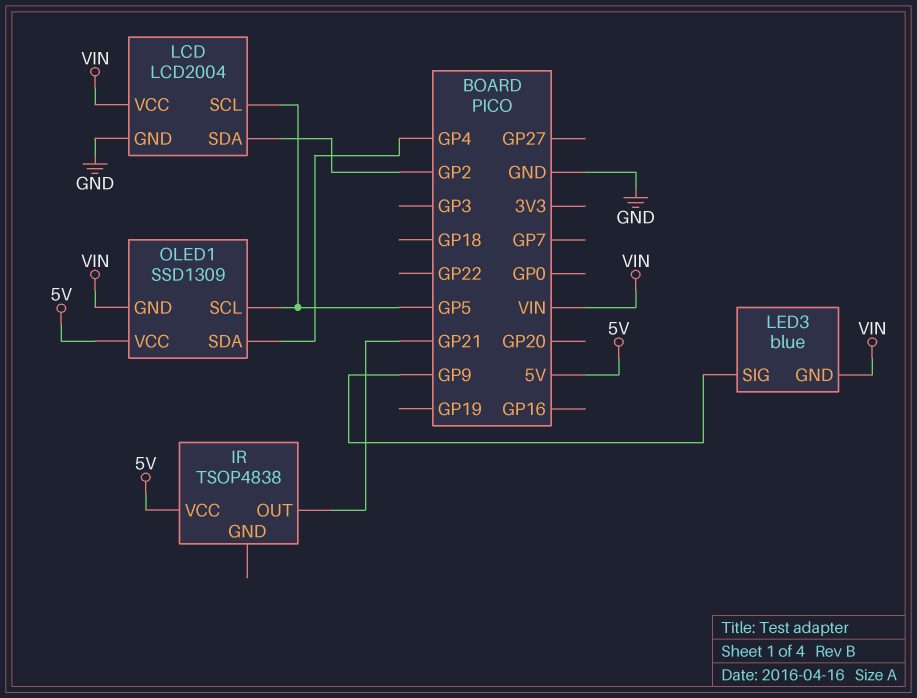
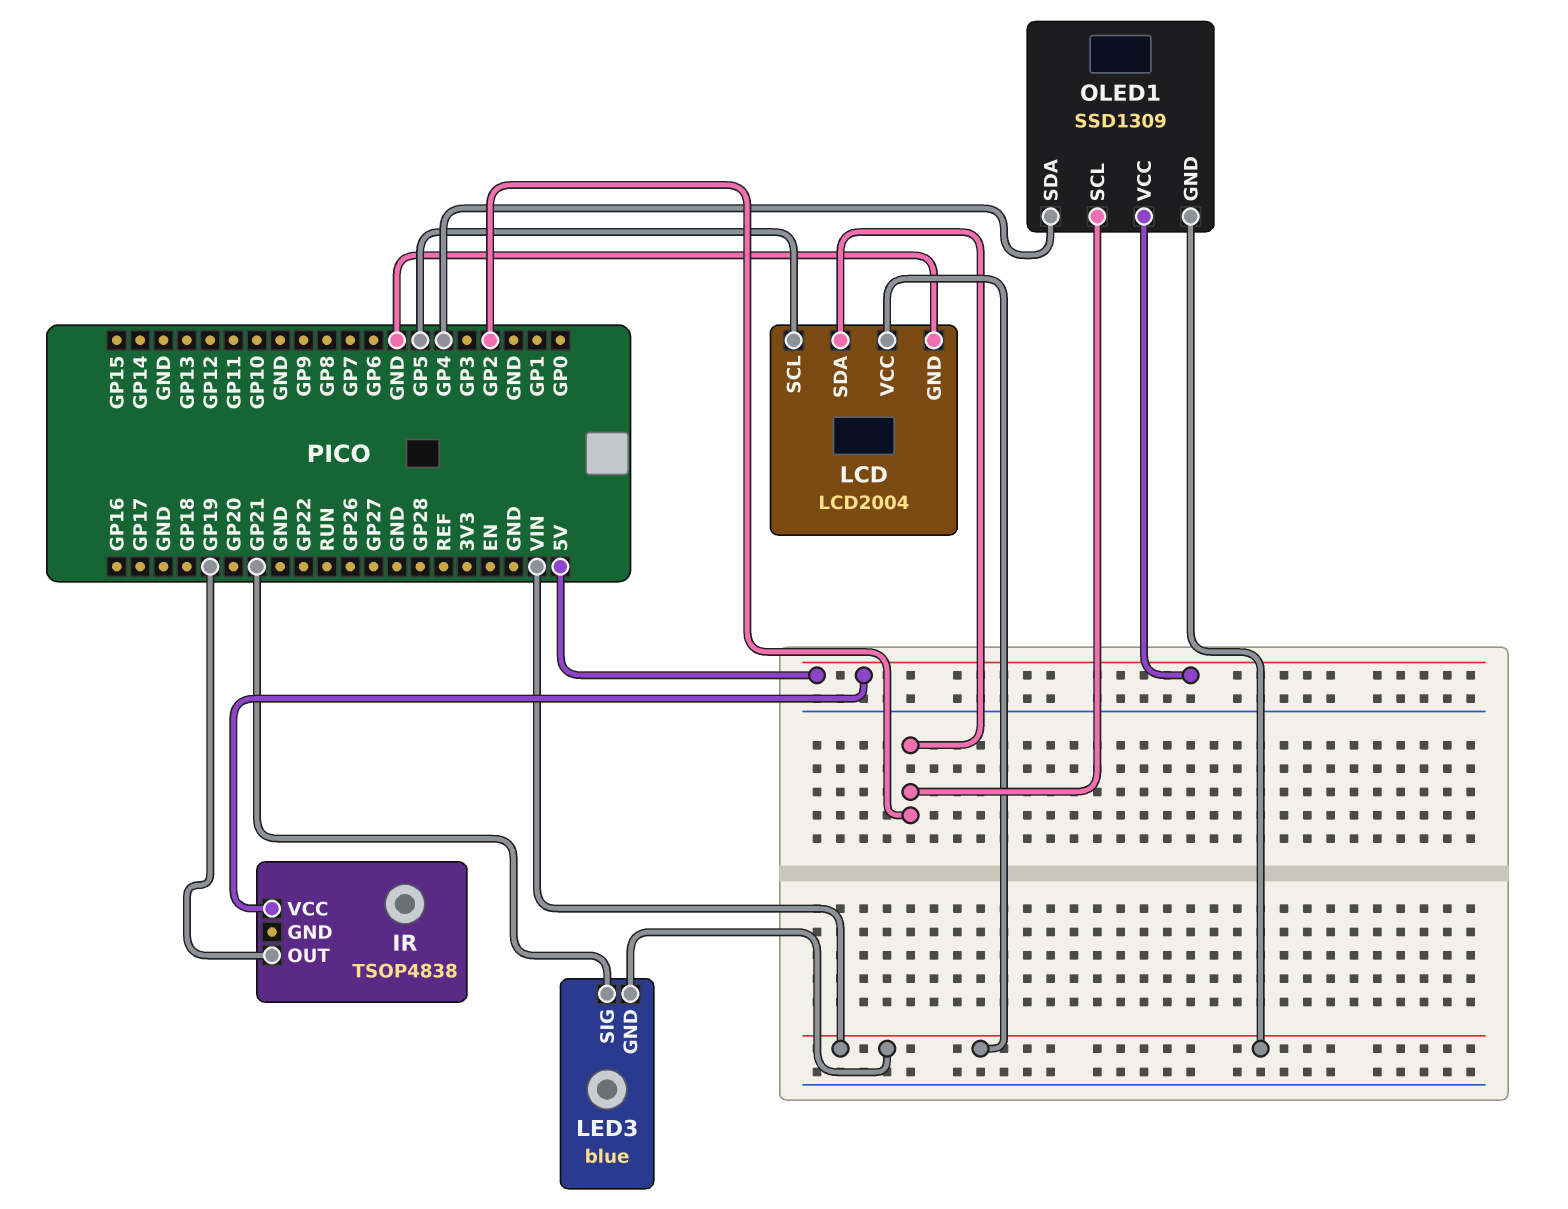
IR pin OUT: GP21 -> GP19
LED3 pin SIG: GP9 -> GP21
OLED1 pin SCL: GP5 -> GP2

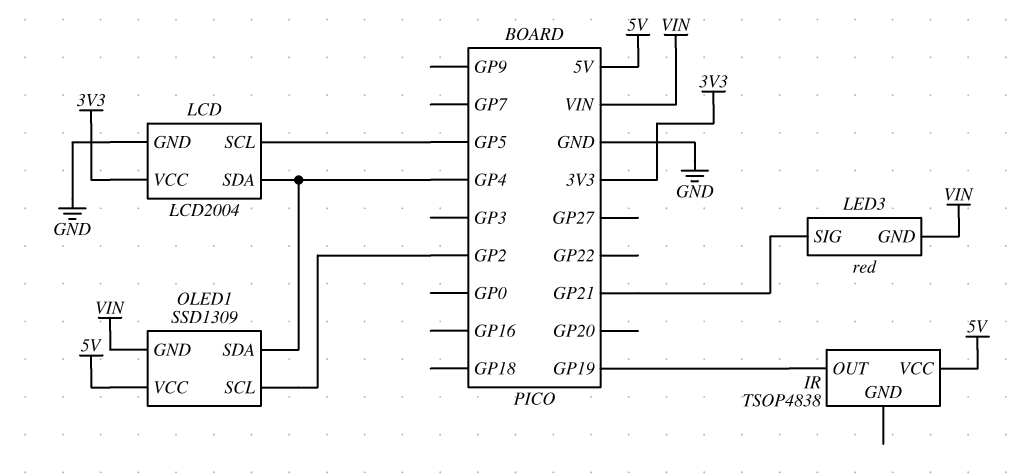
LCD pin SDA: GP2 -> GP4
LCD pin VCC: VIN -> 3V3
LED3: blue -> red

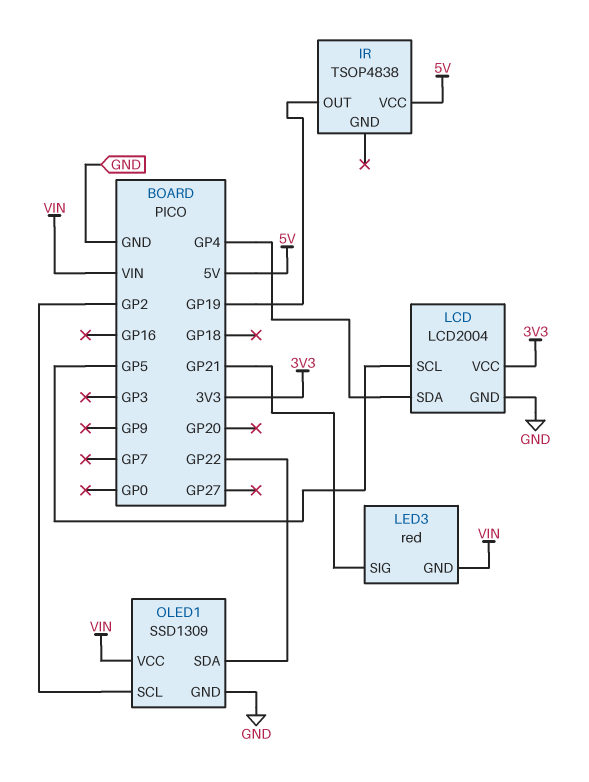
OLED1 pin GND: VIN -> GND
OLED1 pin SDA: GP4 -> GP22
OLED1 pin VCC: 5V -> VIN

